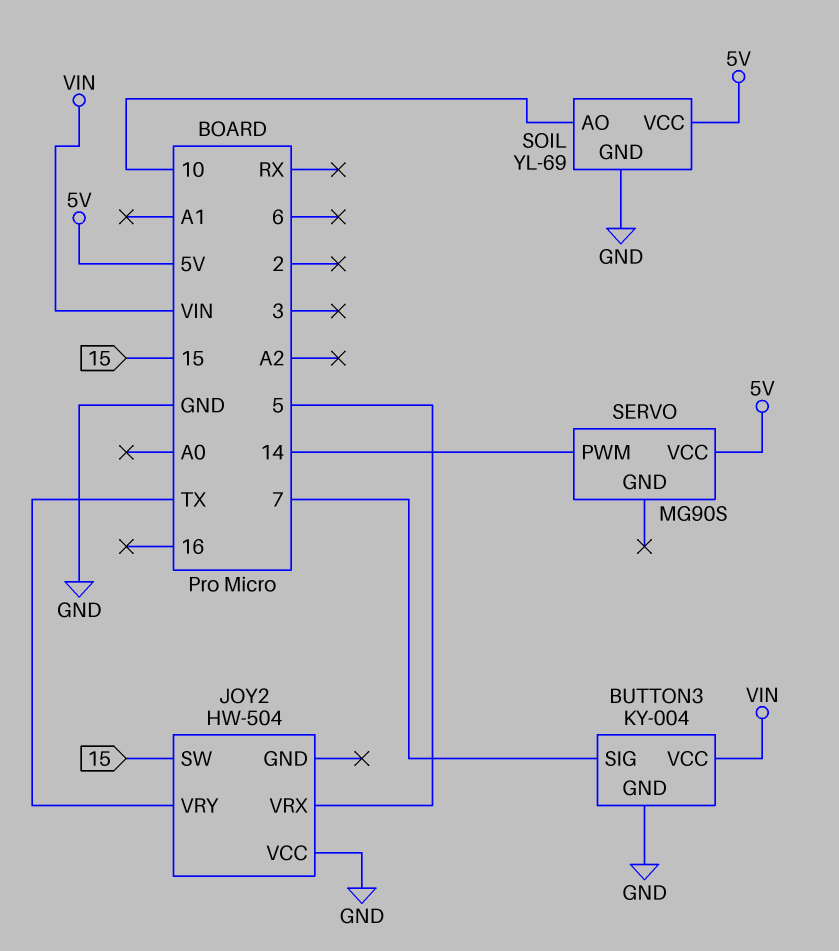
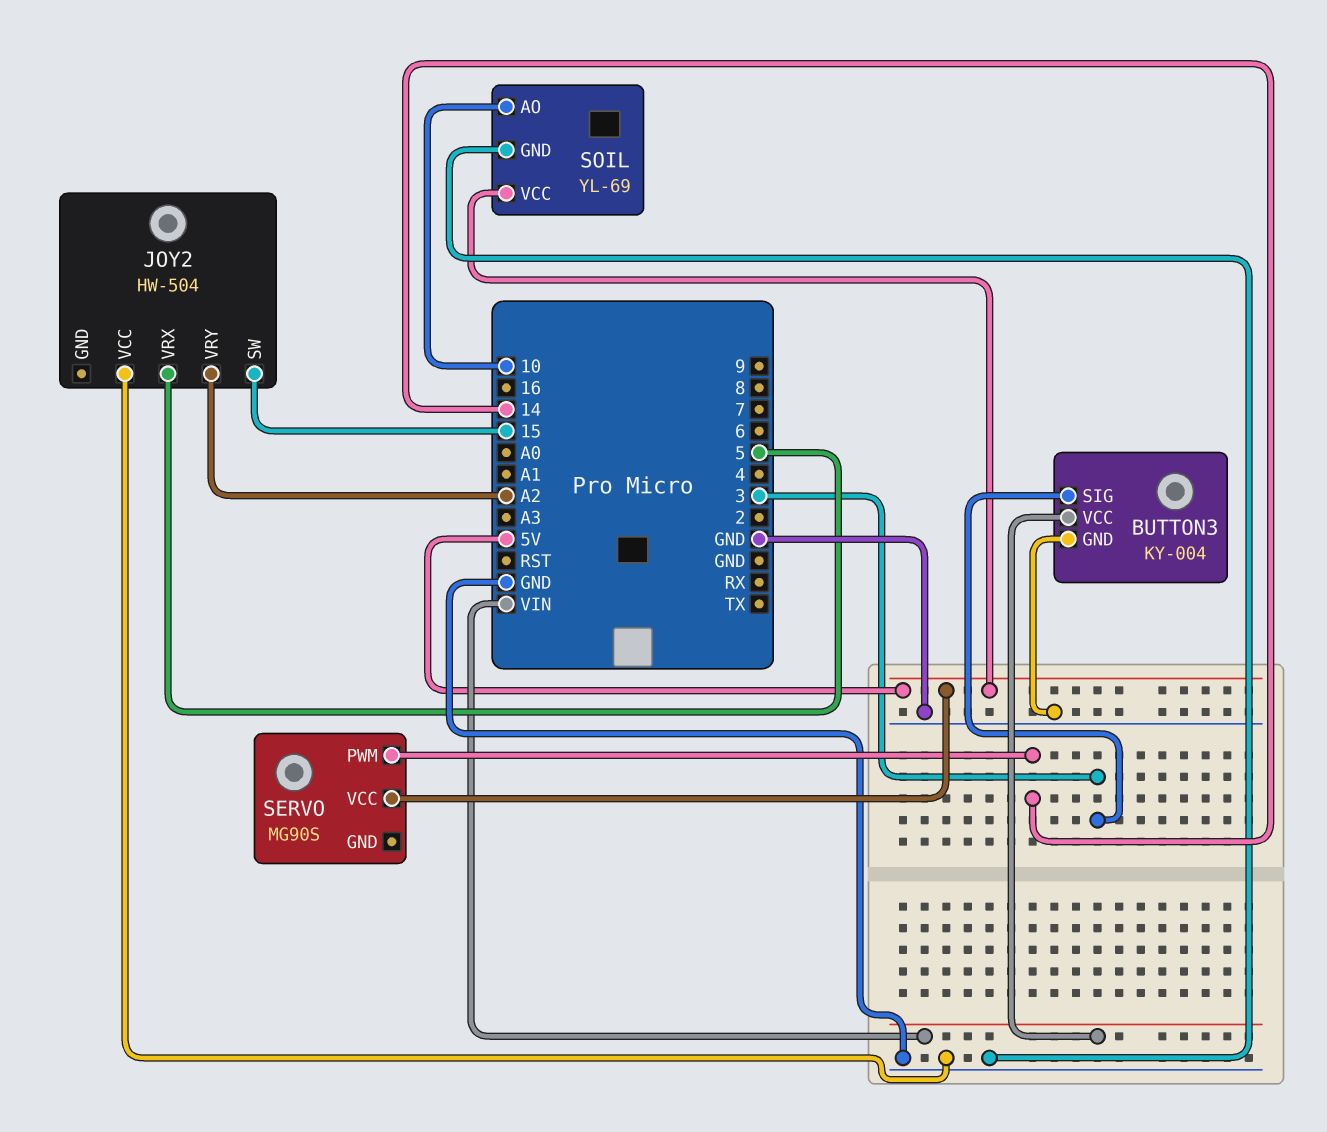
BUTTON3 pin SIG: 7 -> 3
JOY2 pin VRY: TX -> A2

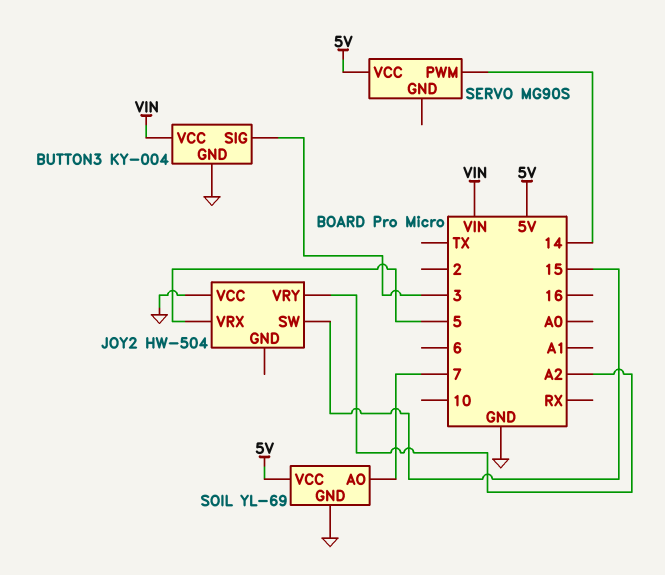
SOIL pin AO: 10 -> 7

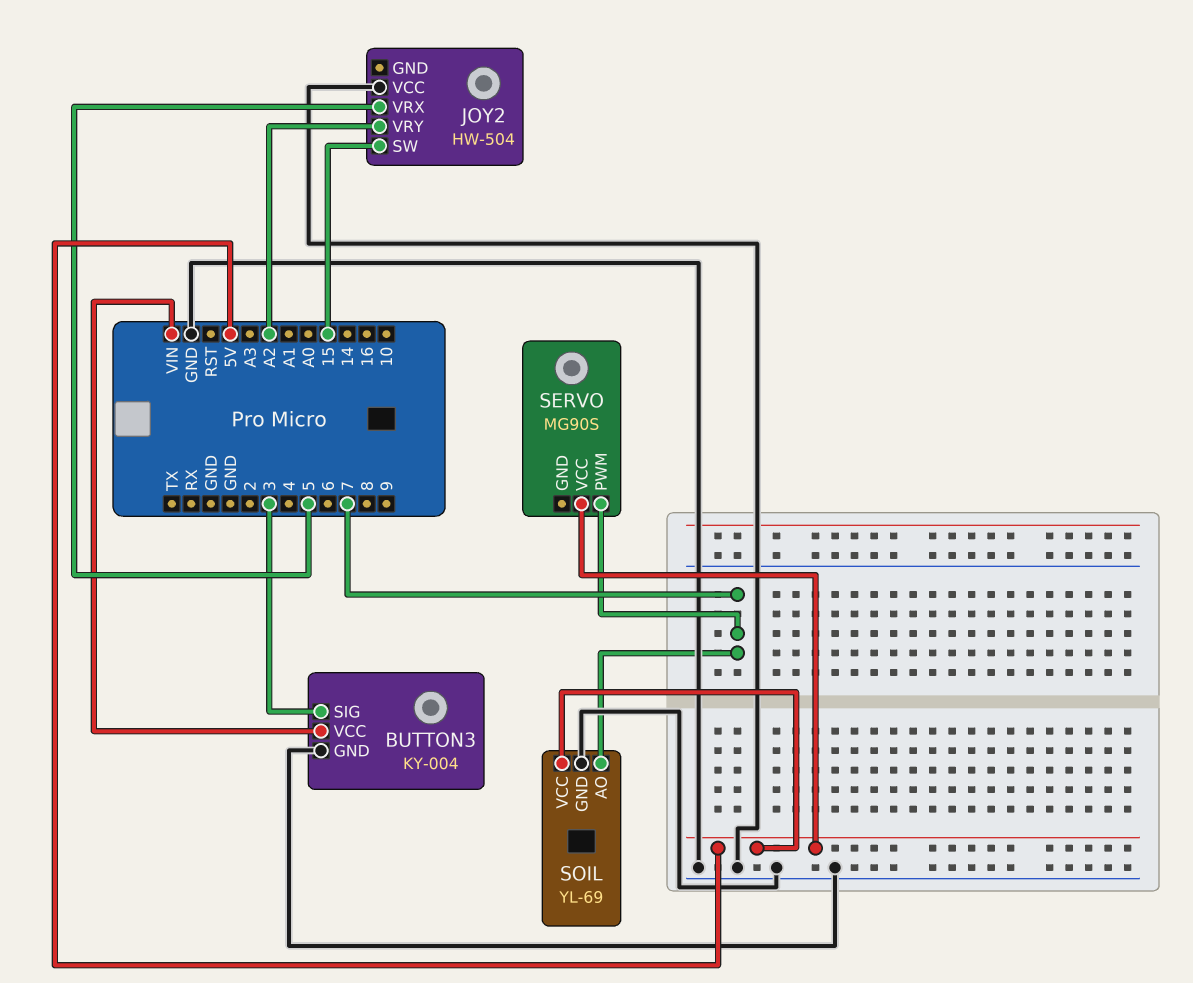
SERVO pin PWM: 14 -> 7

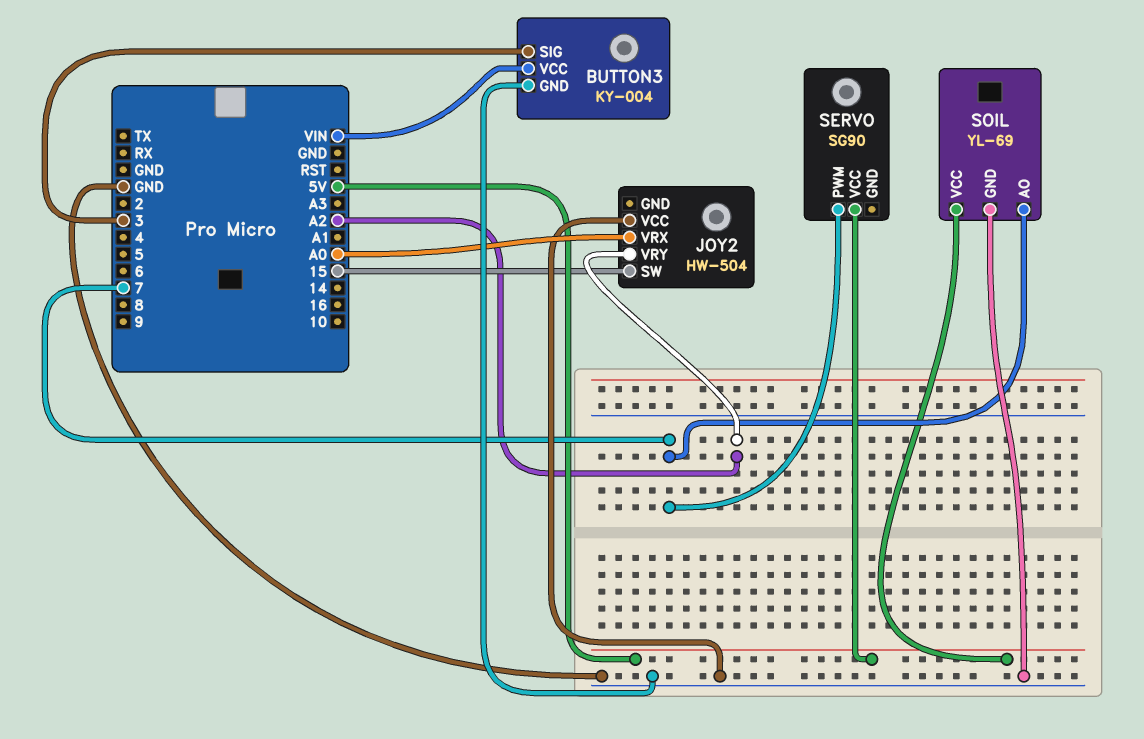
JOY2 pin VRX: 5 -> A0
SERVO: MG90S -> SG90

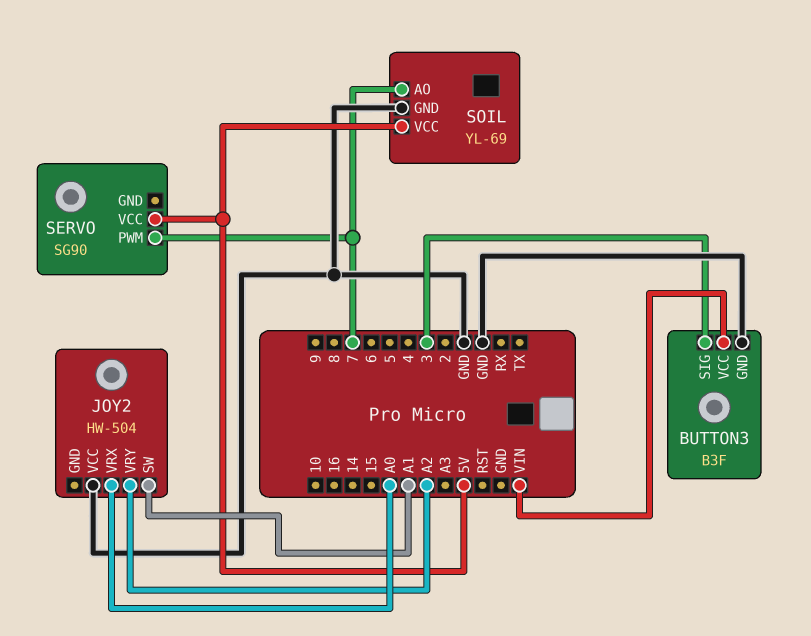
BUTTON3: KY-004 -> B3F
JOY2 pin SW: 15 -> A1

